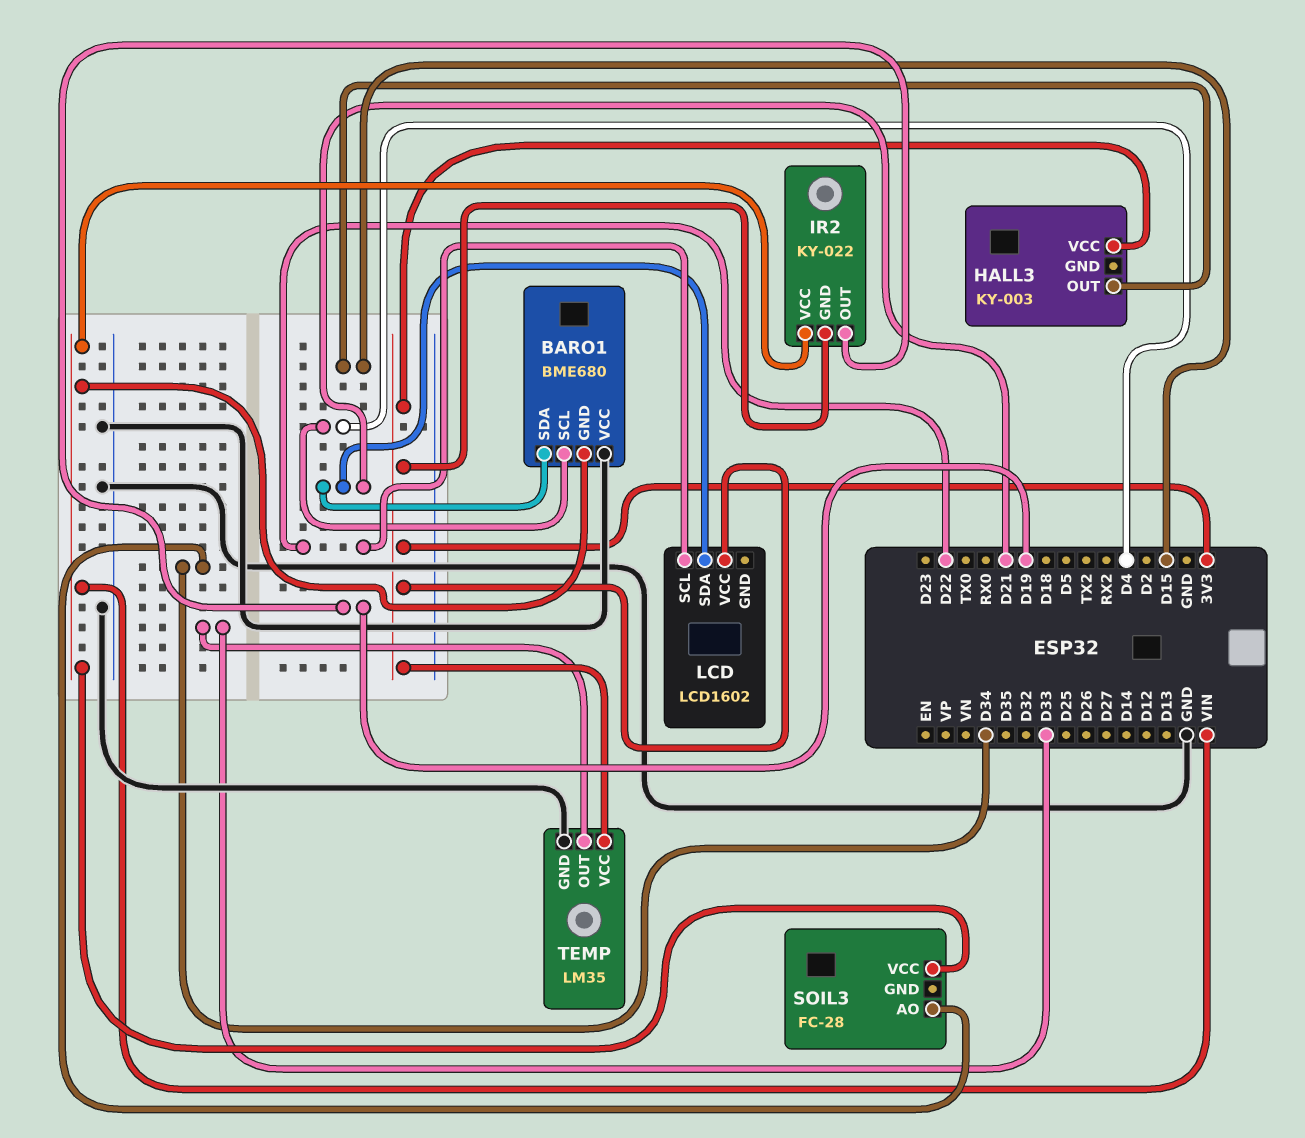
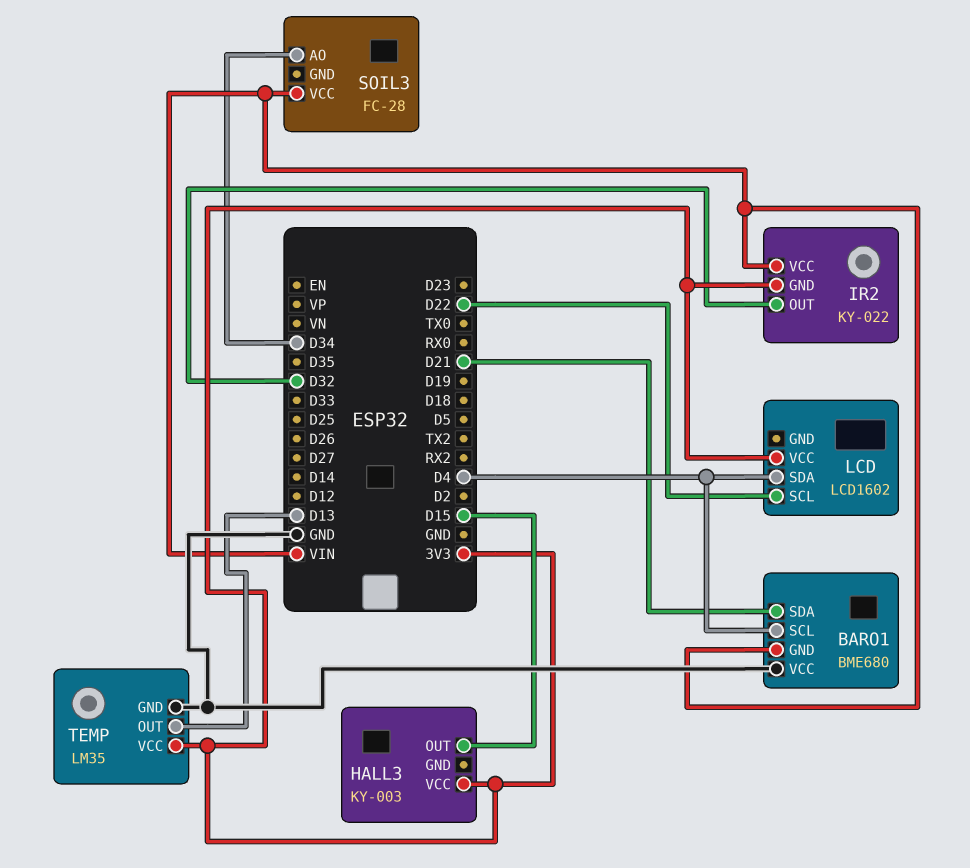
IR2 pin OUT: D19 -> D32
LCD pin SDA: D21 -> D4
TEMP pin OUT: D33 -> D13

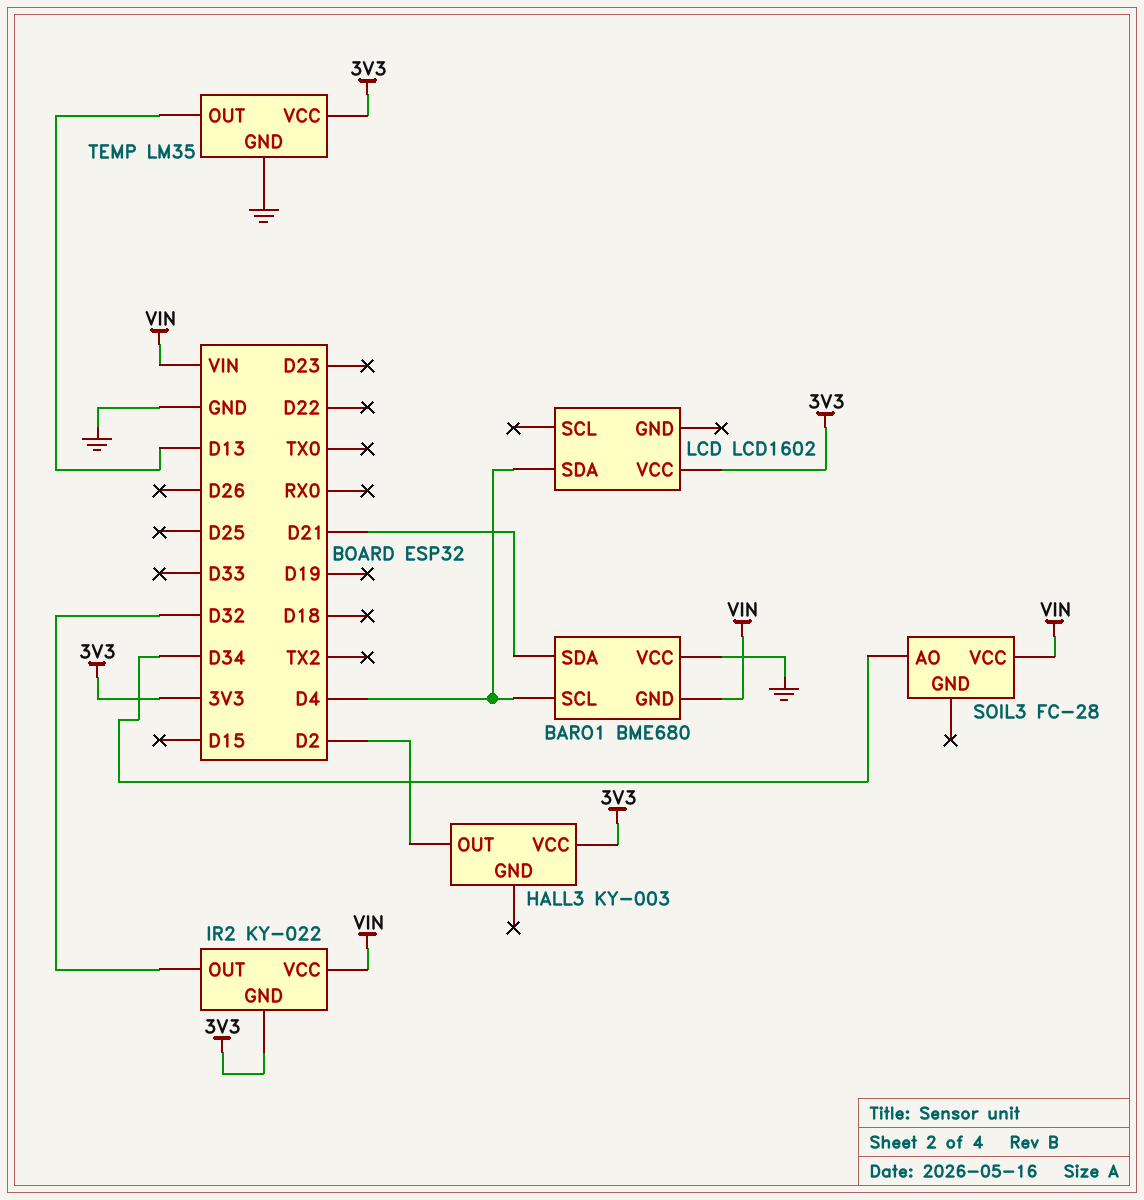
HALL3 pin OUT: D15 -> D2
LCD pin SCL: D22 -> none

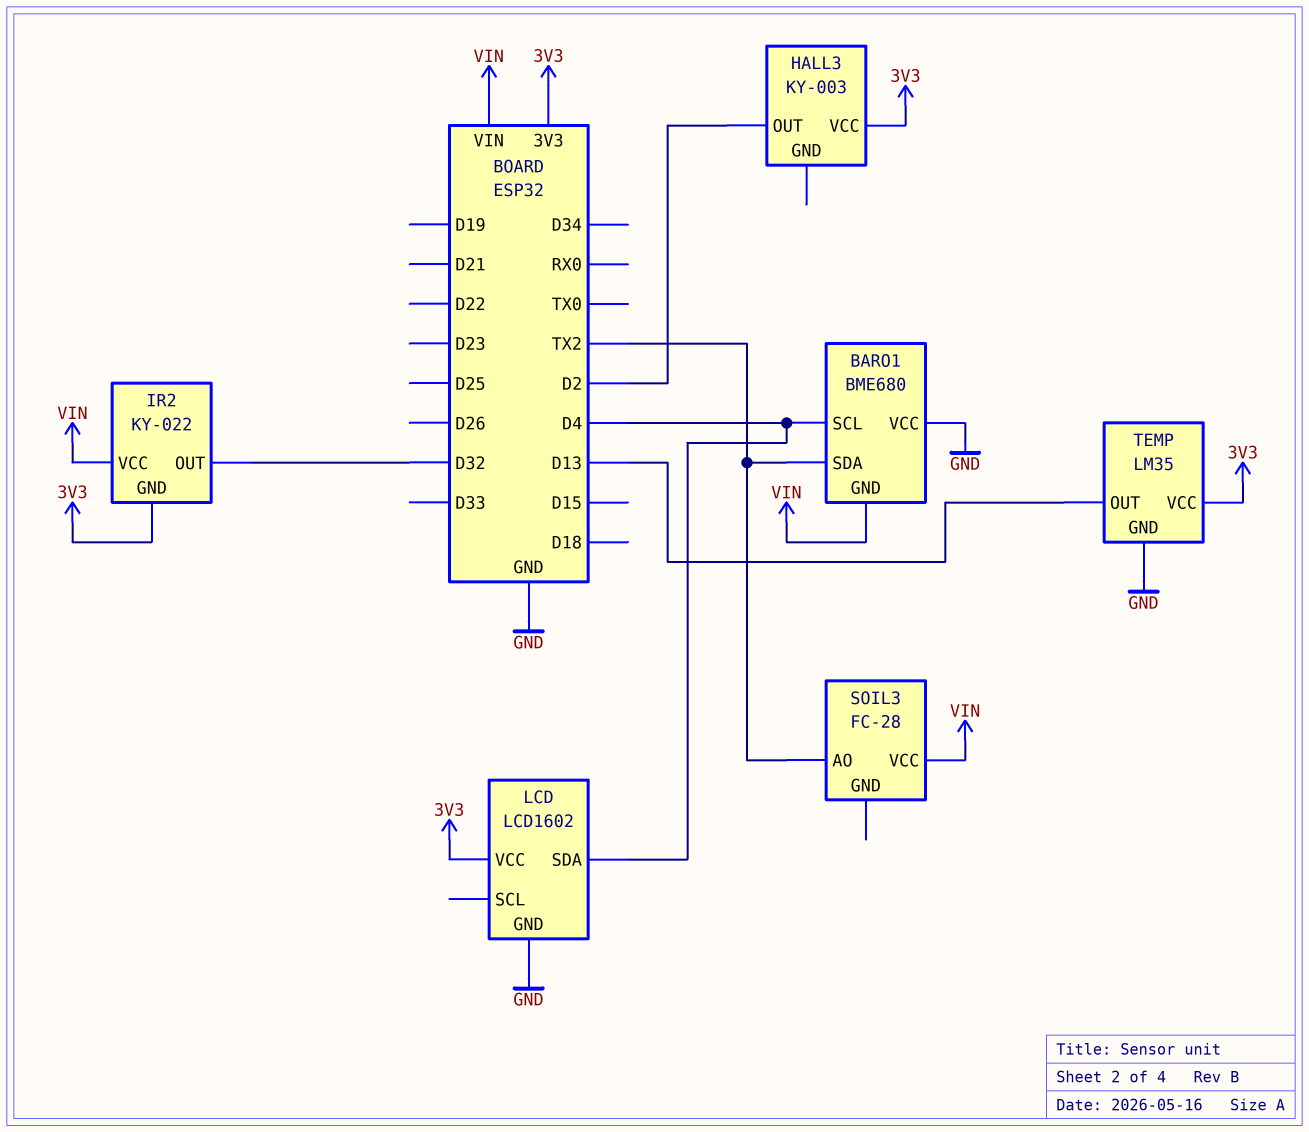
BARO1 pin SDA: D21 -> TX2
LCD pin GND: none -> GND
SOIL3 pin AO: D34 -> TX2

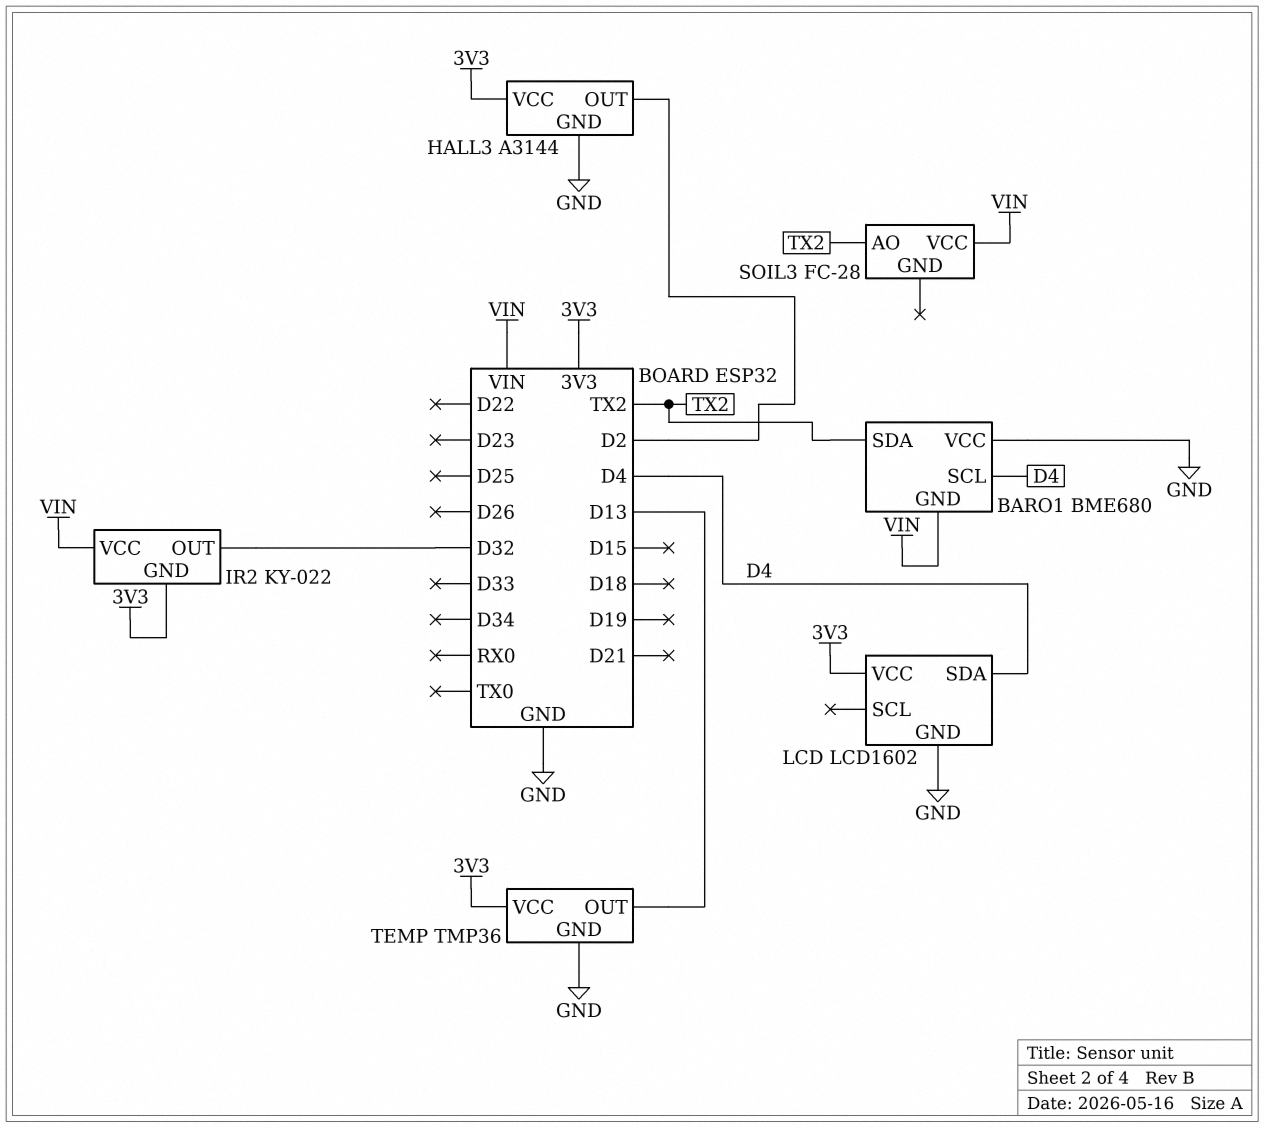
HALL3: KY-003 -> A3144
HALL3 pin GND: none -> GND
TEMP: LM35 -> TMP36

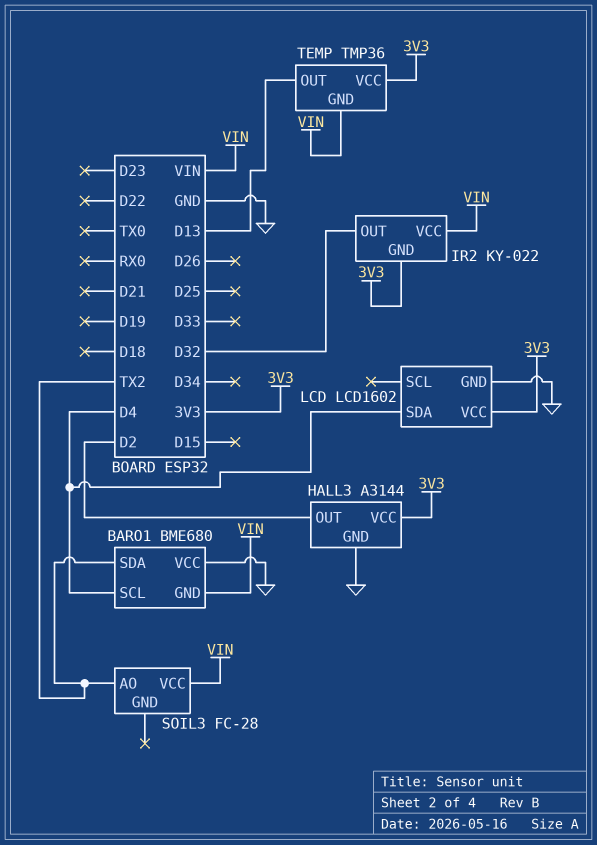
TEMP pin GND: GND -> VIN

